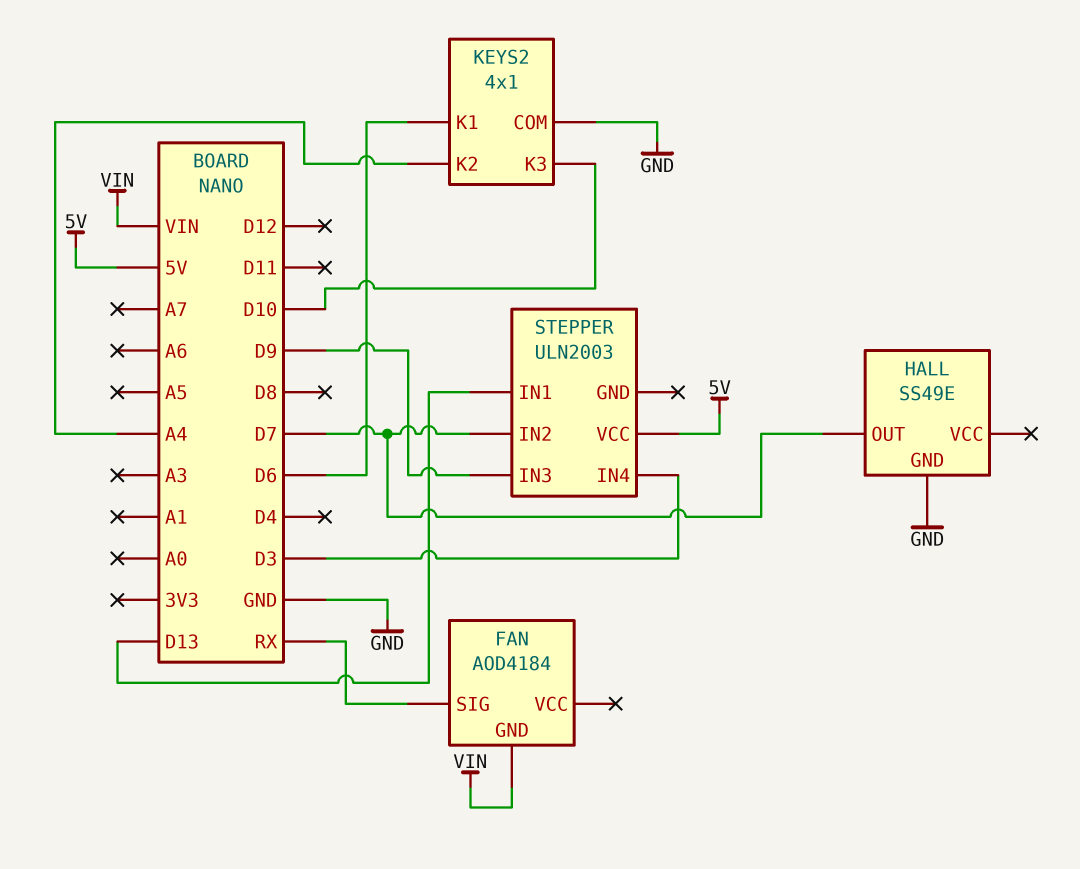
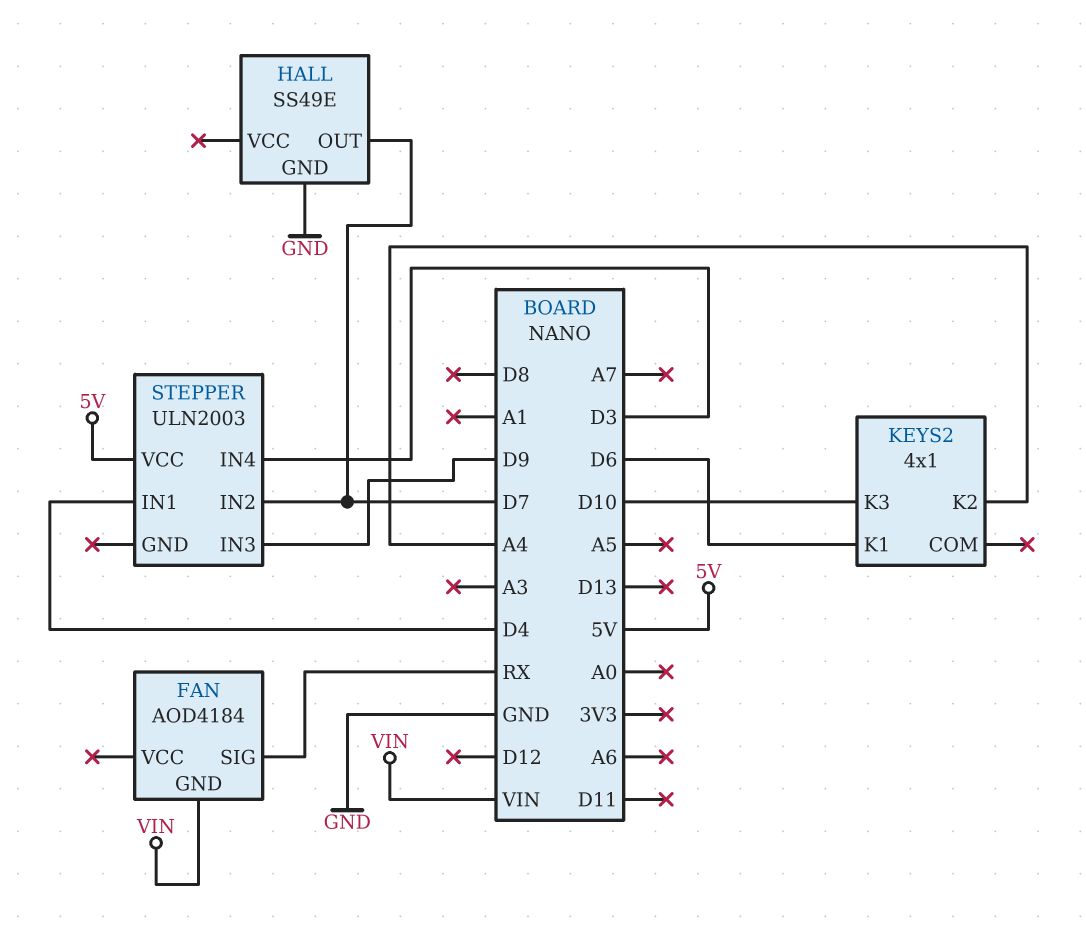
KEYS2 pin COM: GND -> none
STEPPER pin IN1: D13 -> D4

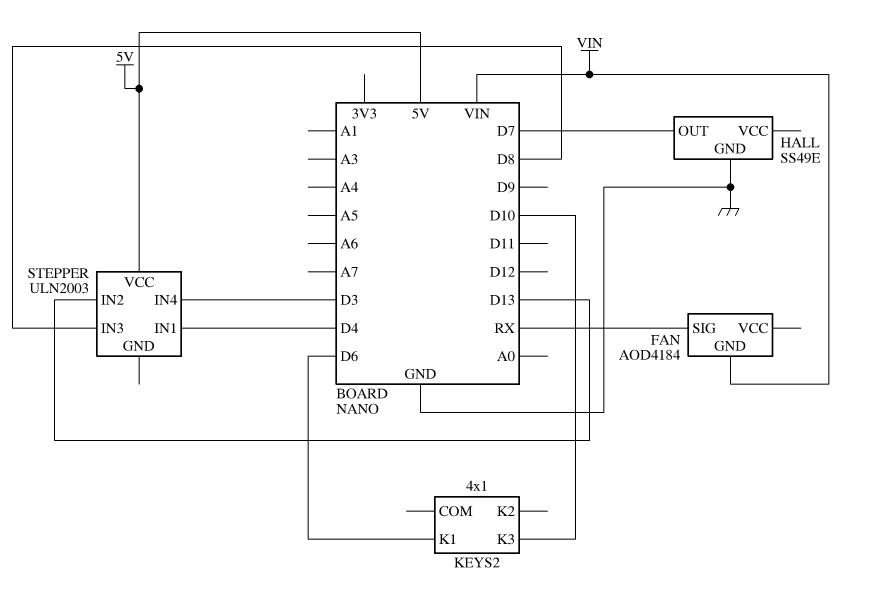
KEYS2 pin K2: A4 -> none
STEPPER pin IN2: D7 -> D13
STEPPER pin IN3: D9 -> D8

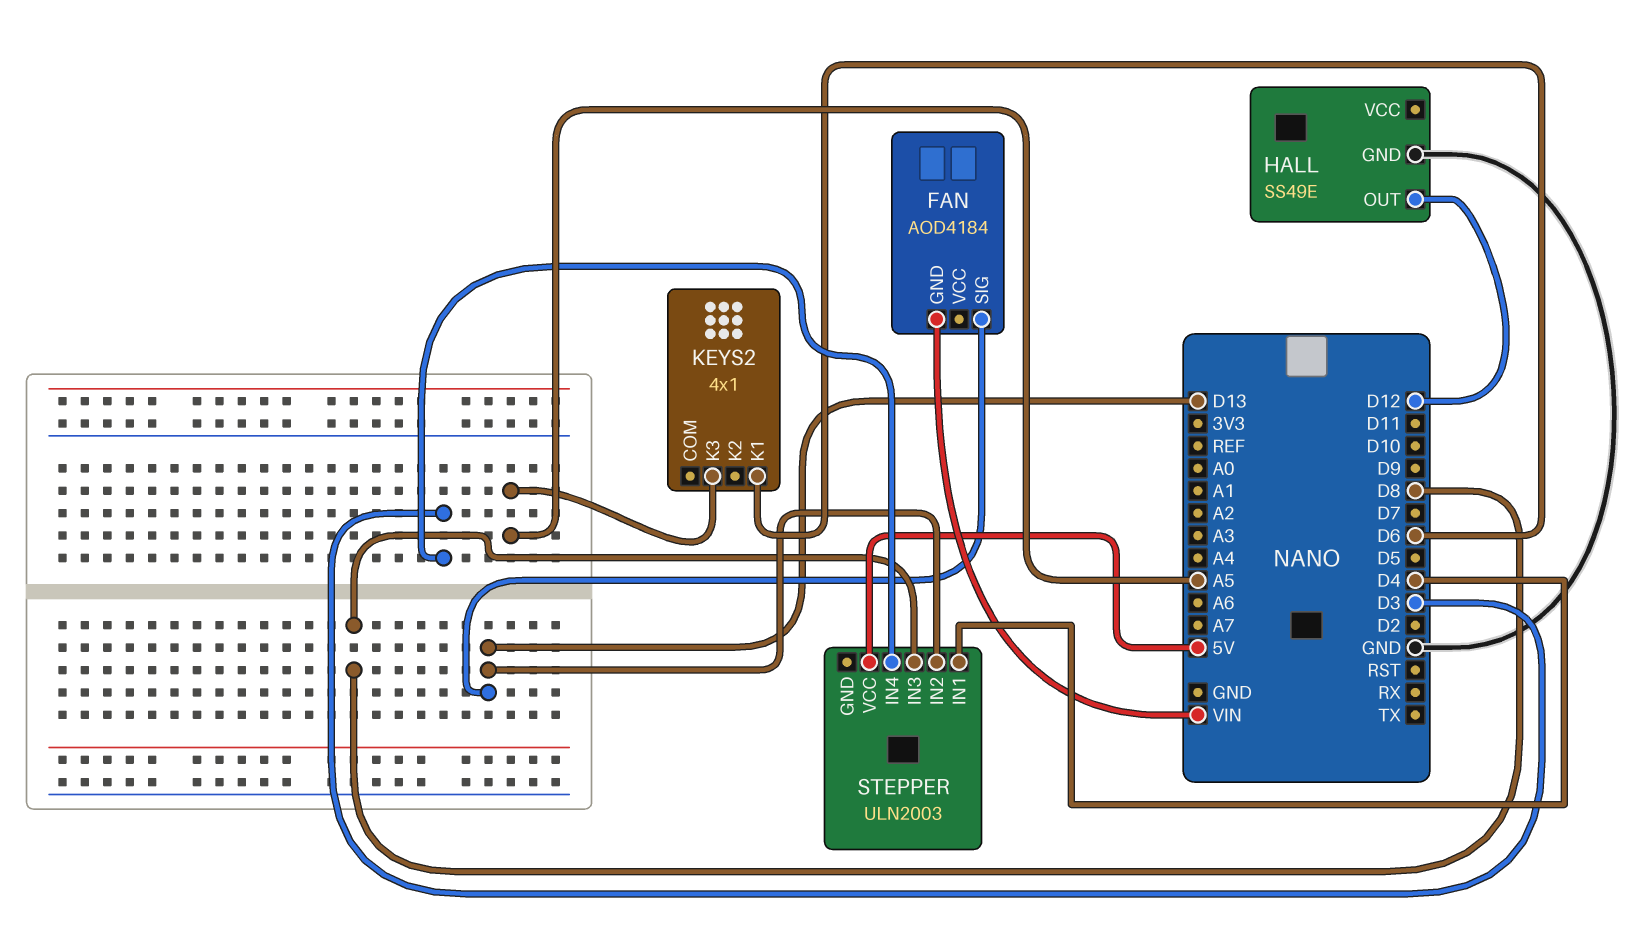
FAN pin SIG: RX -> D13
HALL pin OUT: D7 -> D12
KEYS2 pin K3: D10 -> A5

